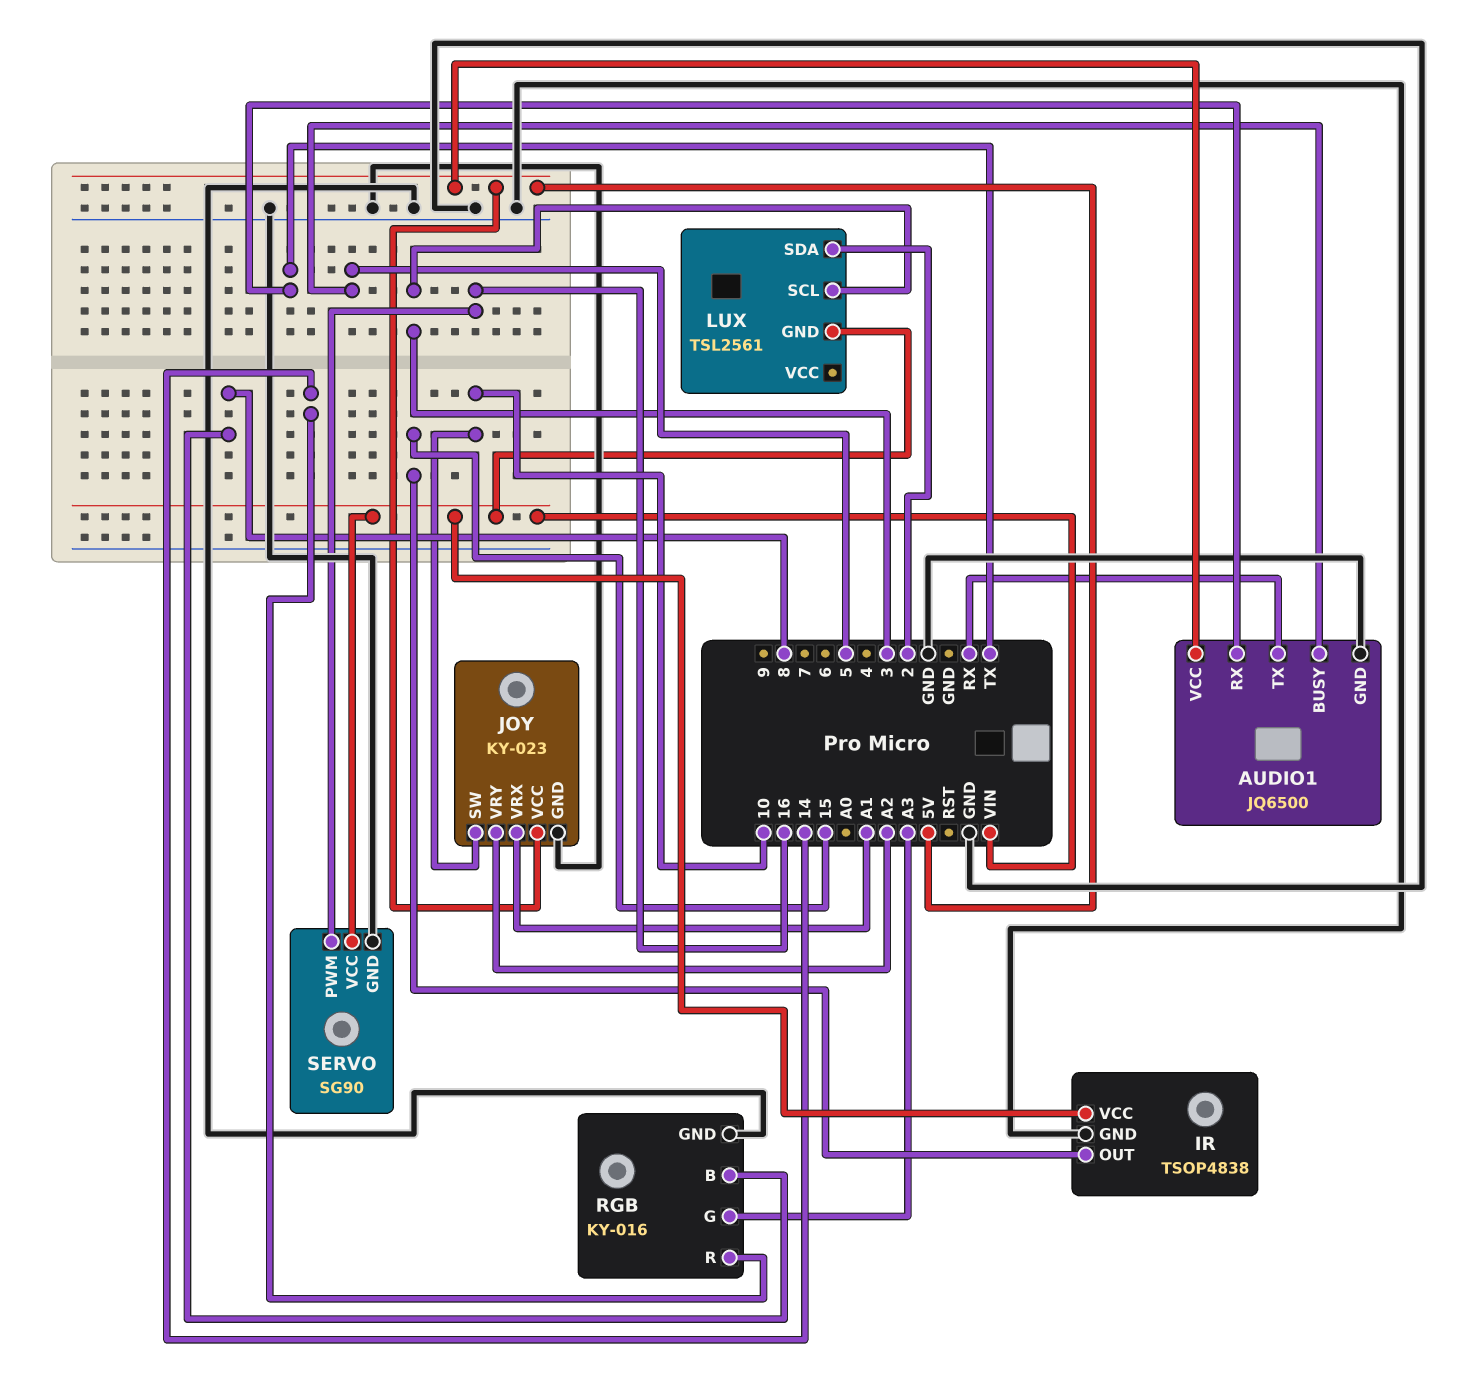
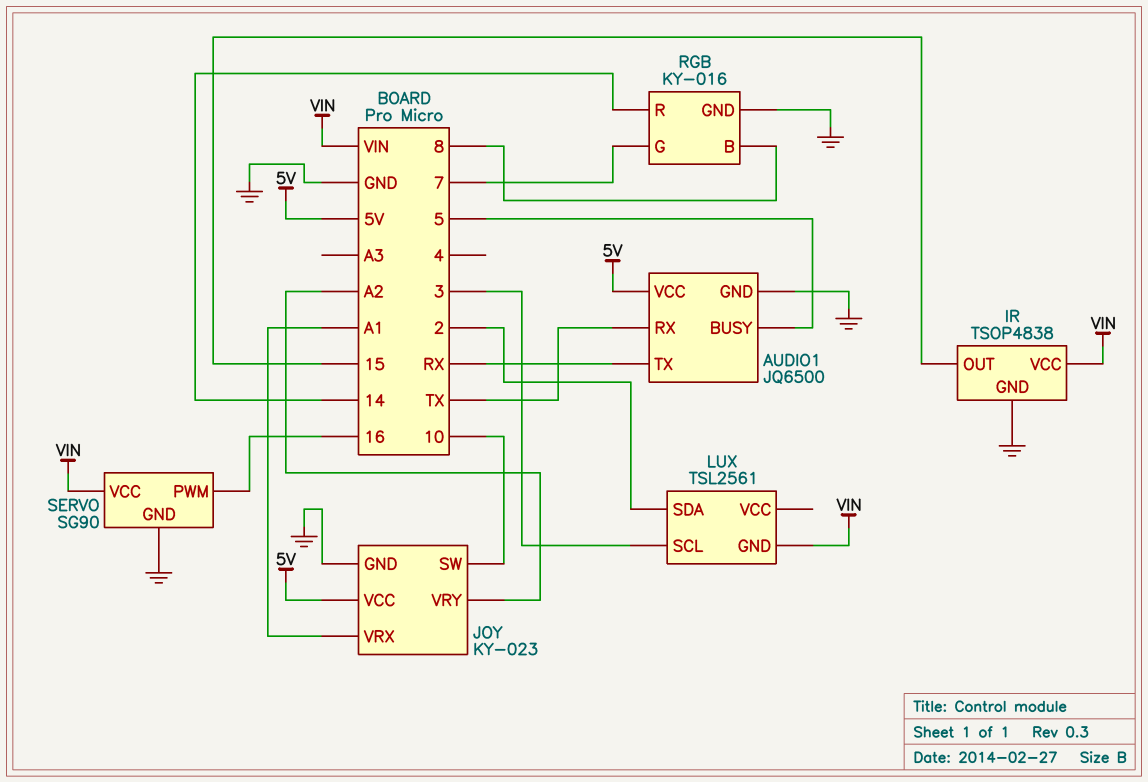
RGB pin G: A3 -> 7

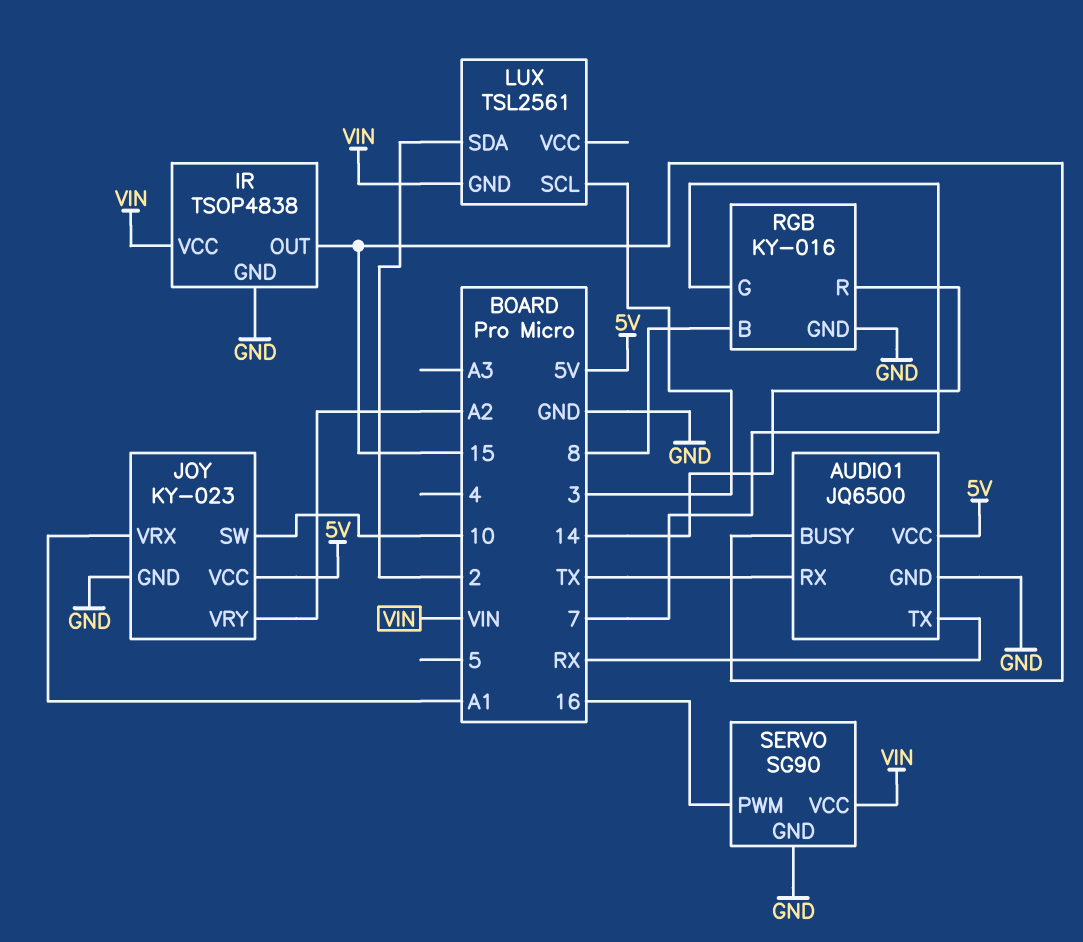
AUDIO1 pin BUSY: 5 -> 15

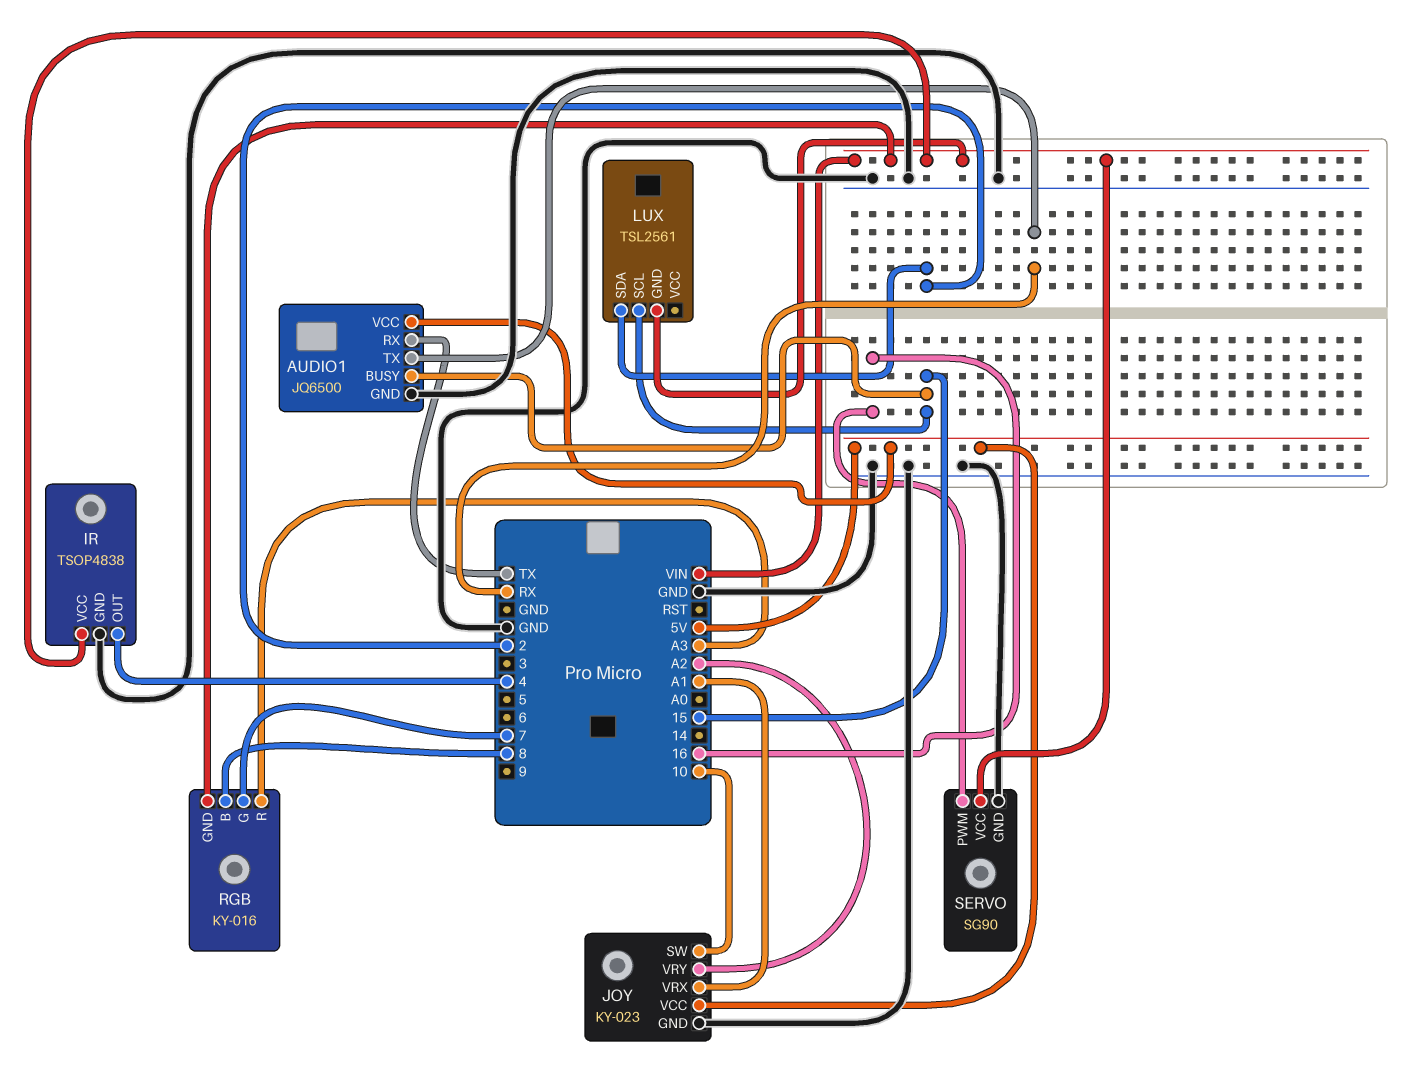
IR pin OUT: 15 -> 4
LUX pin SCL: 3 -> 15
RGB pin GND: GND -> VIN
RGB pin R: 14 -> A3

